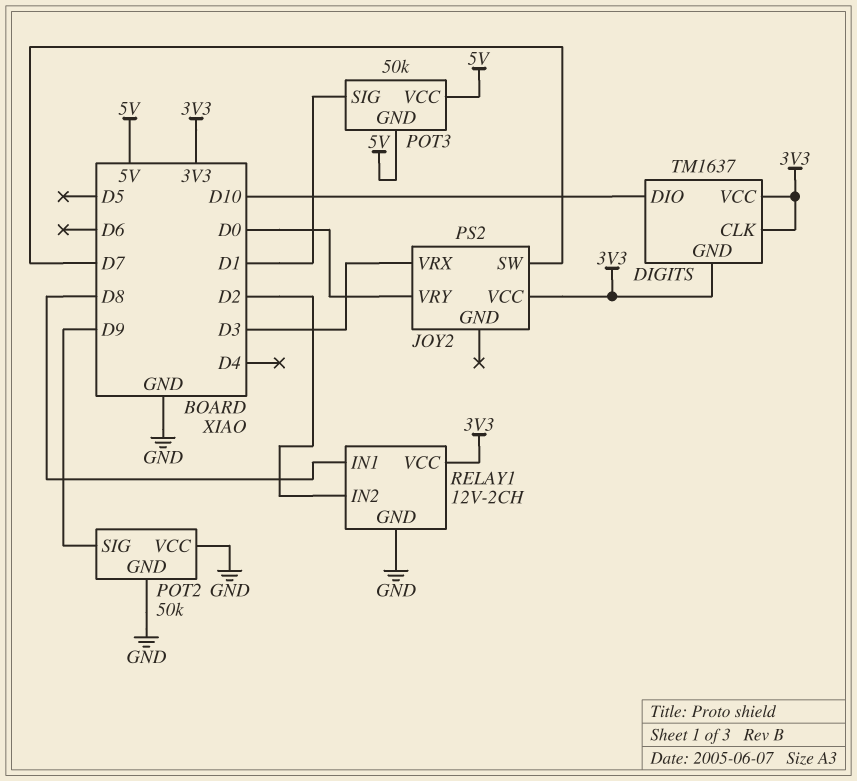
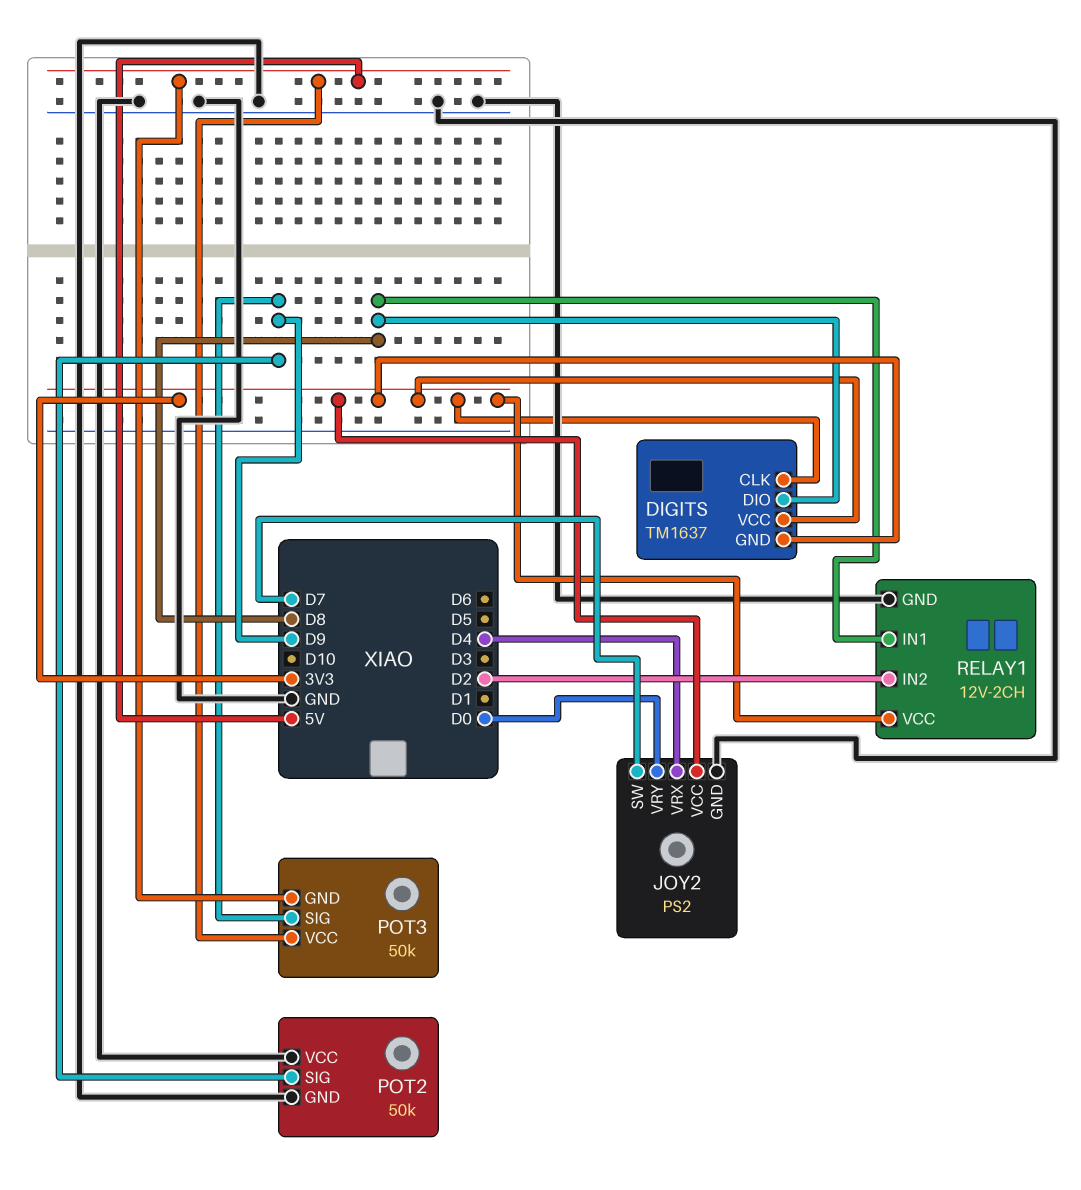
DIGITS pin DIO: D10 -> D8
JOY2 pin GND: none -> GND
JOY2 pin VRX: D3 -> D4
POT3 pin SIG: D1 -> D9

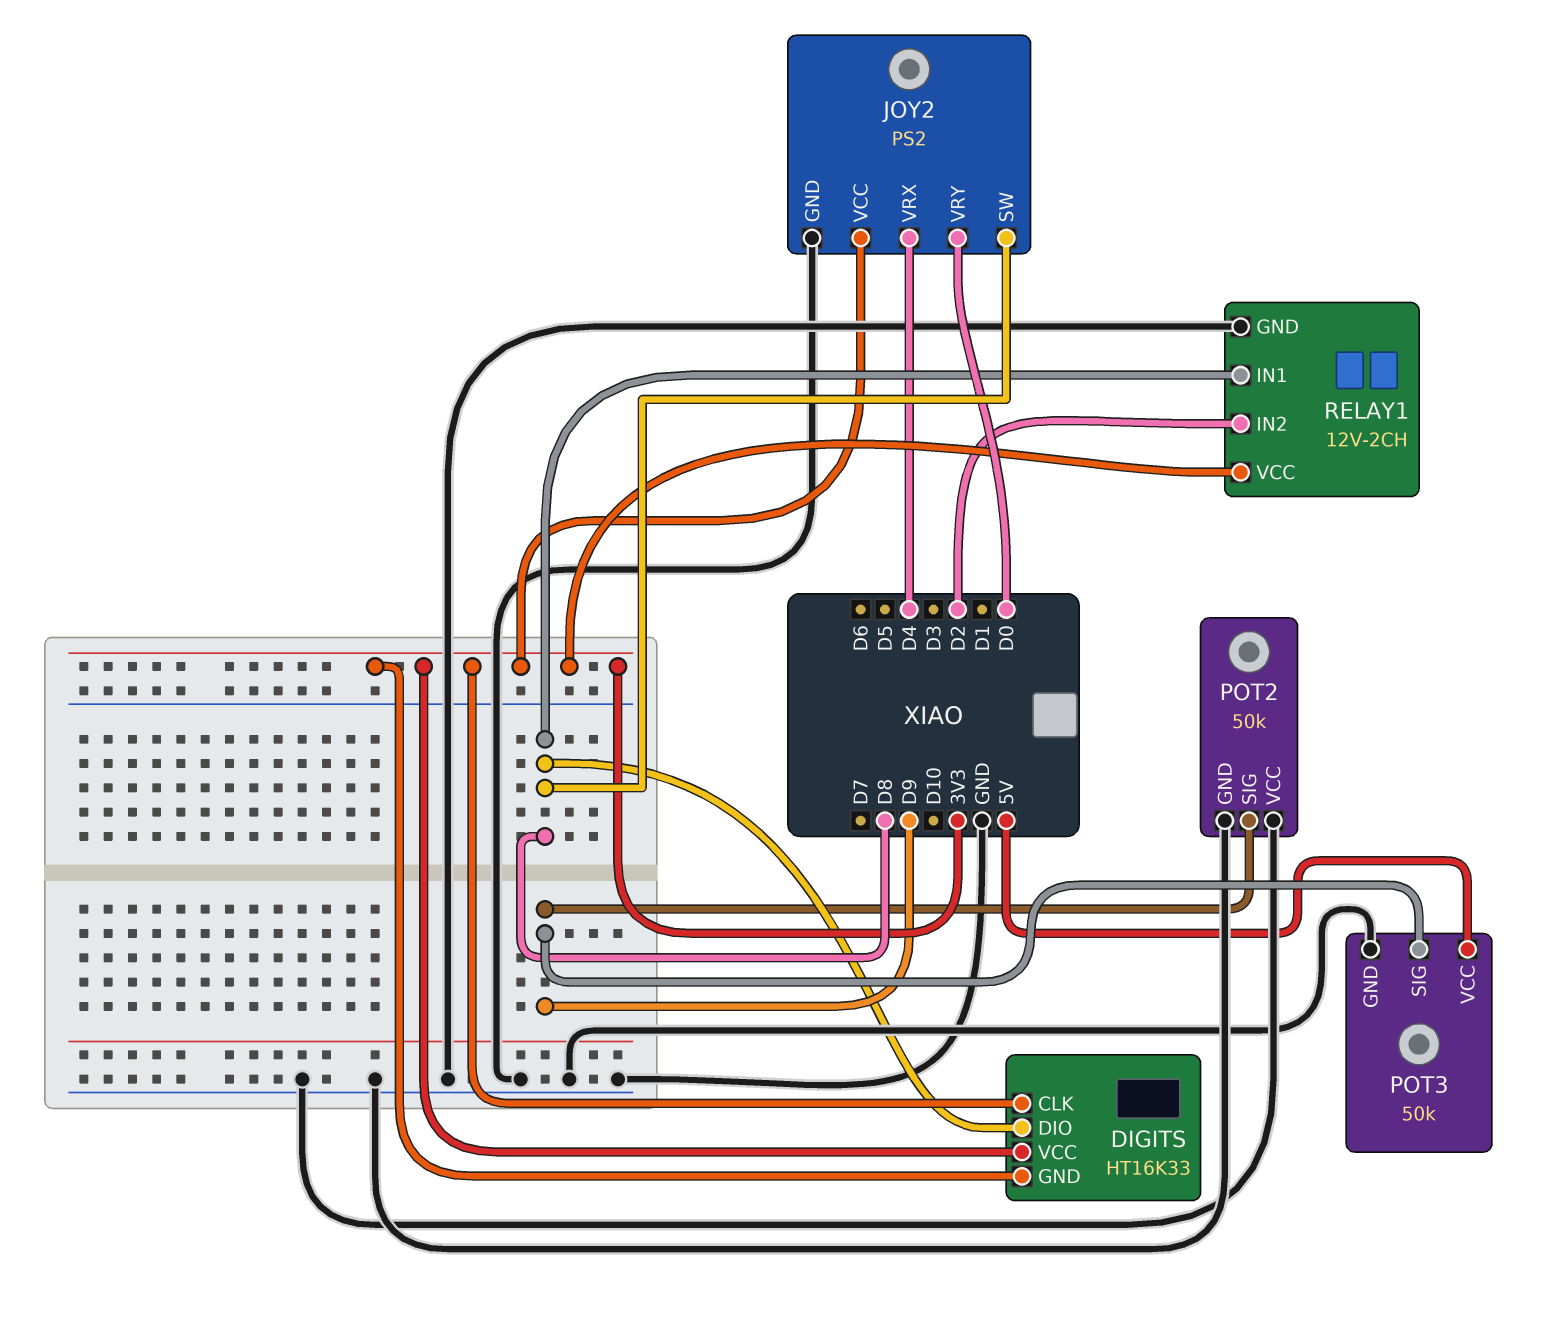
DIGITS: TM1637 -> HT16K33
JOY2 pin SW: D7 -> D8
POT3 pin GND: 5V -> GND

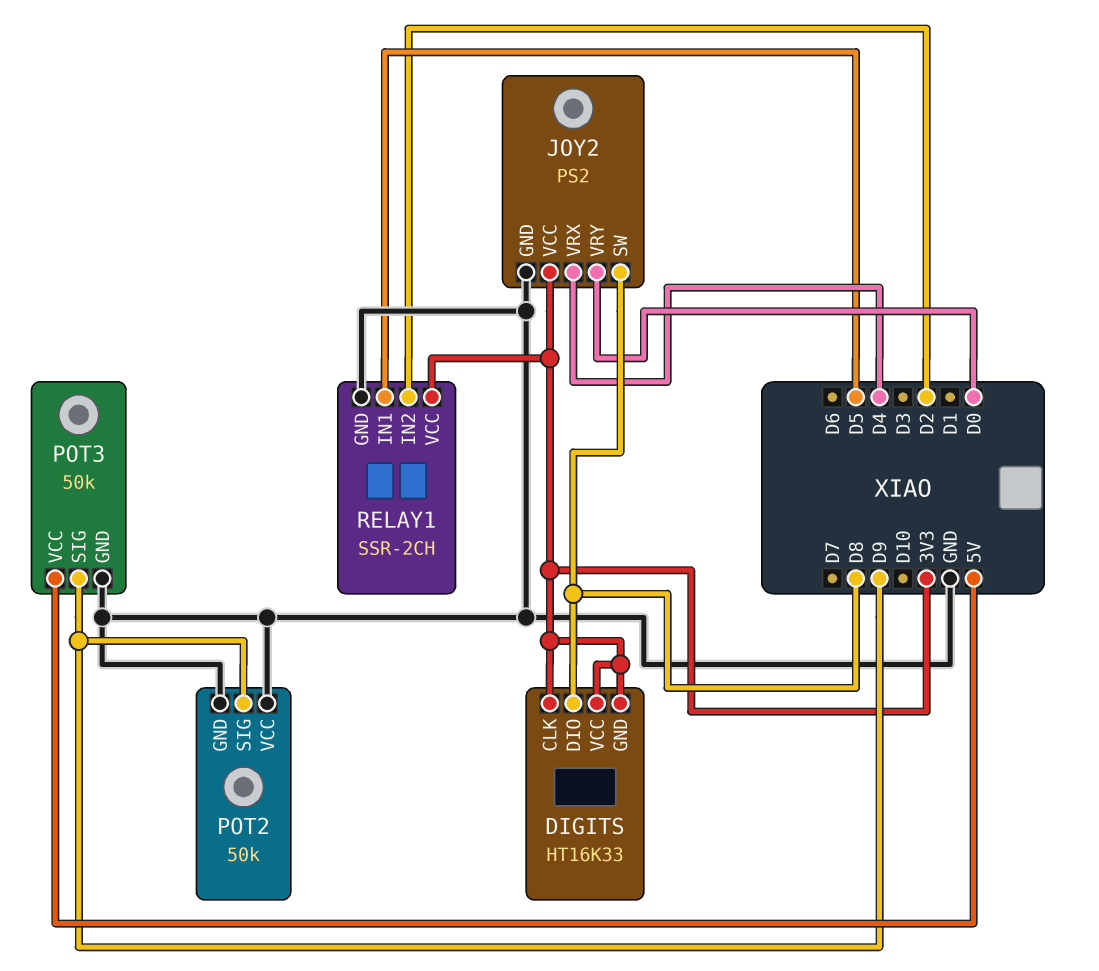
RELAY1: 12V-2CH -> SSR-2CH
RELAY1 pin IN1: D8 -> D5

